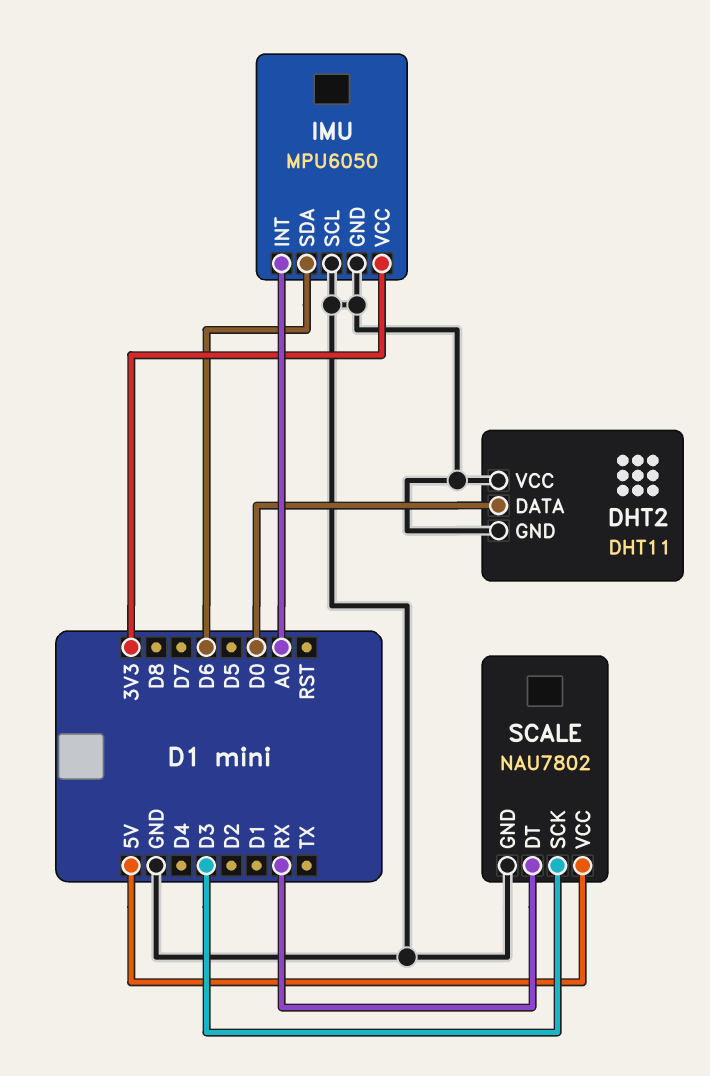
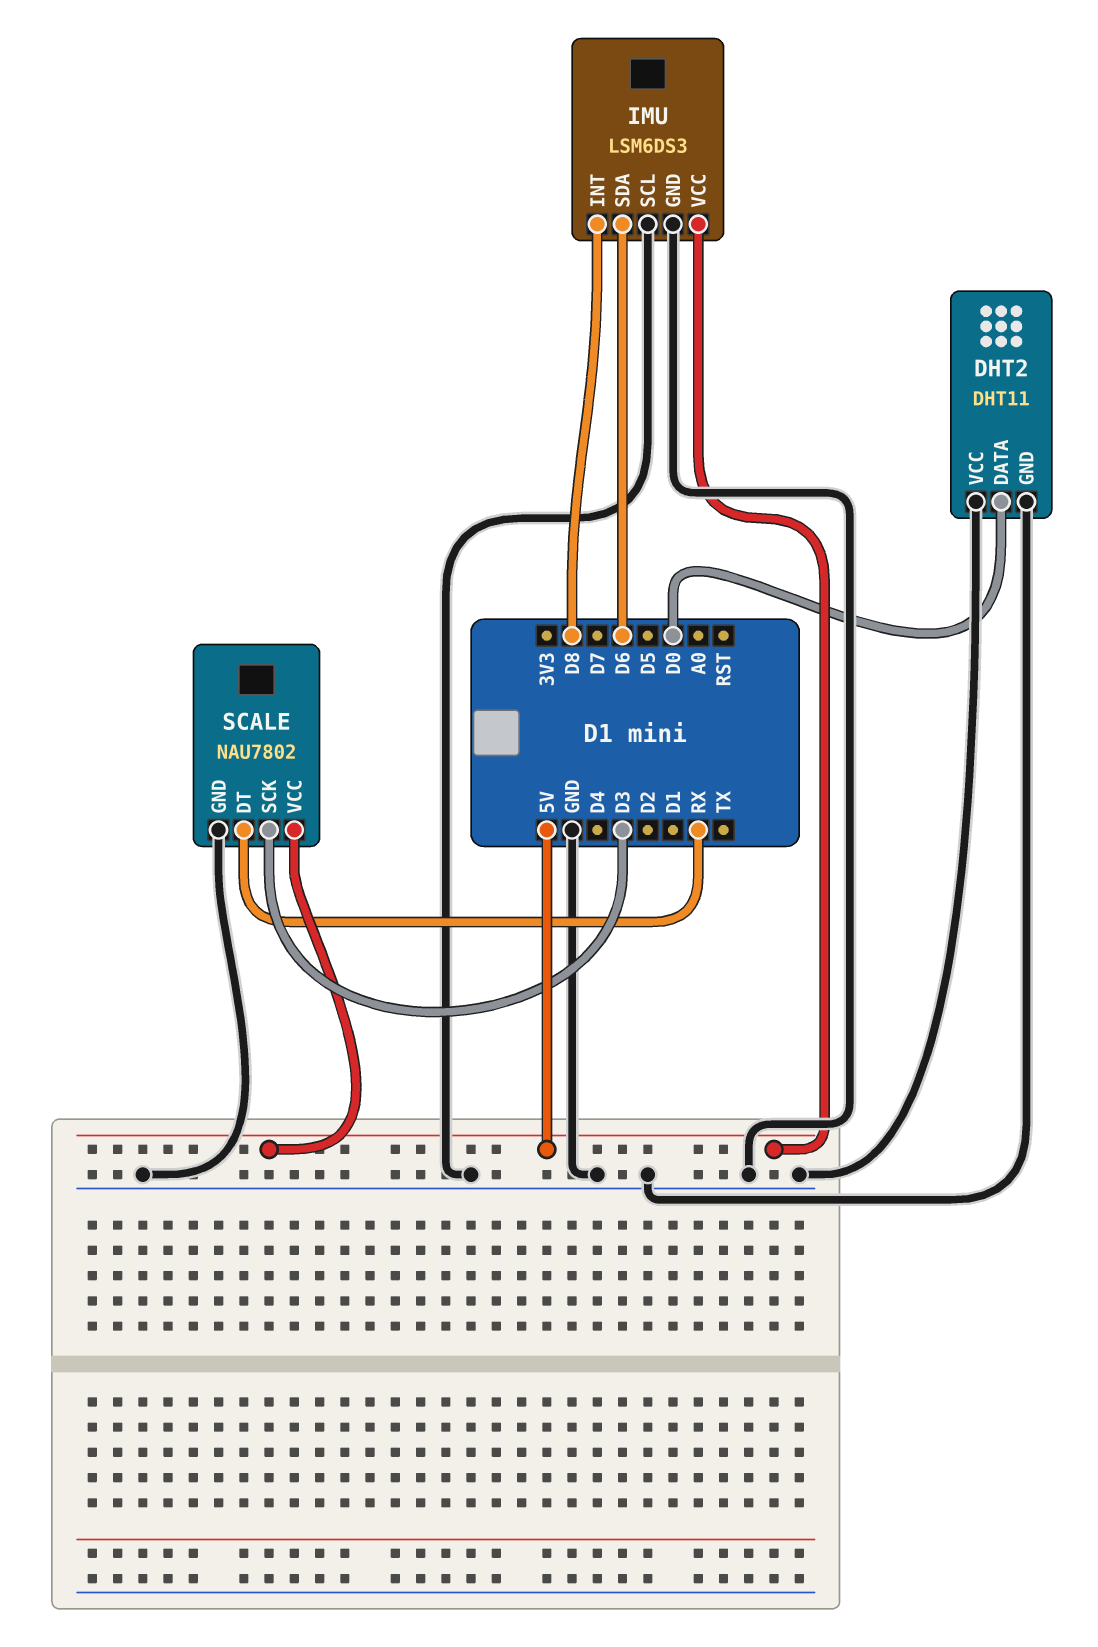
IMU: MPU6050 -> LSM6DS3
IMU pin INT: A0 -> D8
IMU pin VCC: 3V3 -> 5V

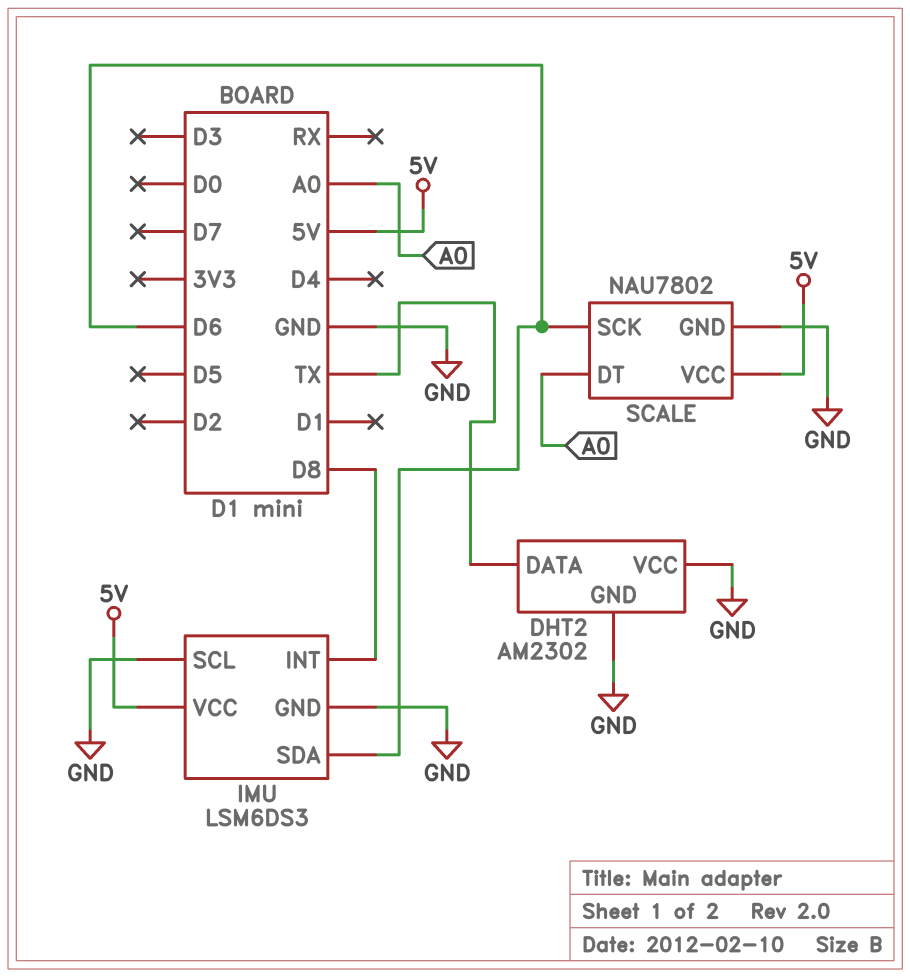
DHT2: DHT11 -> AM2302
DHT2 pin DATA: D0 -> TX
SCALE pin DT: RX -> A0
SCALE pin SCK: D3 -> D6

